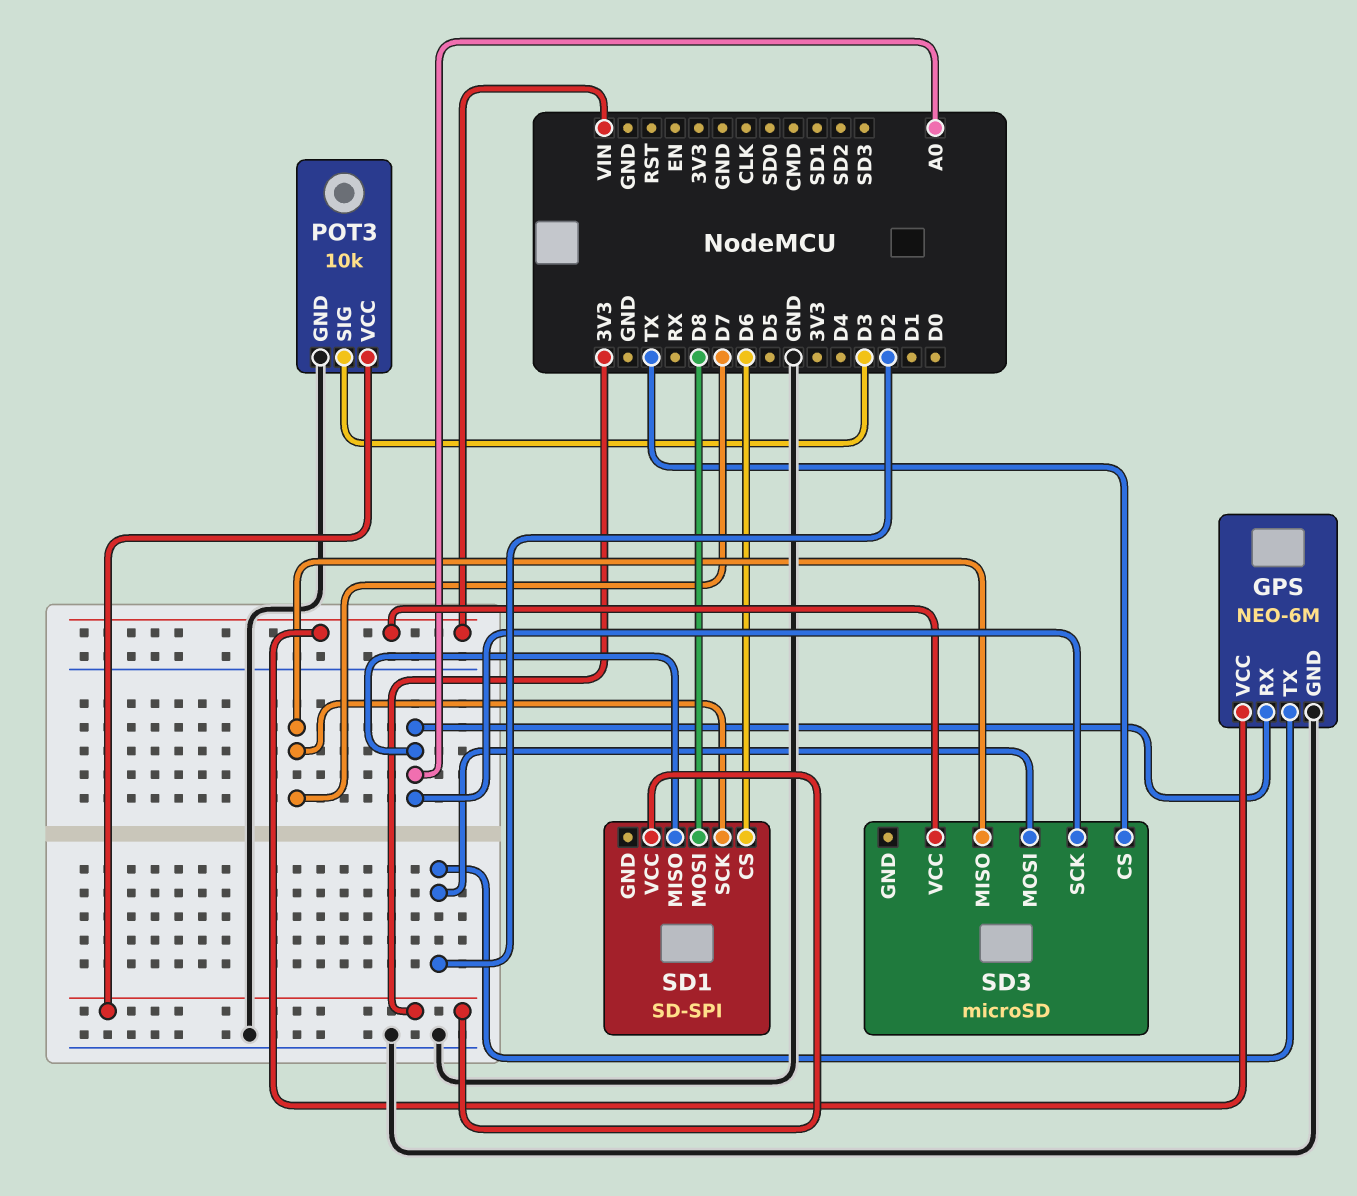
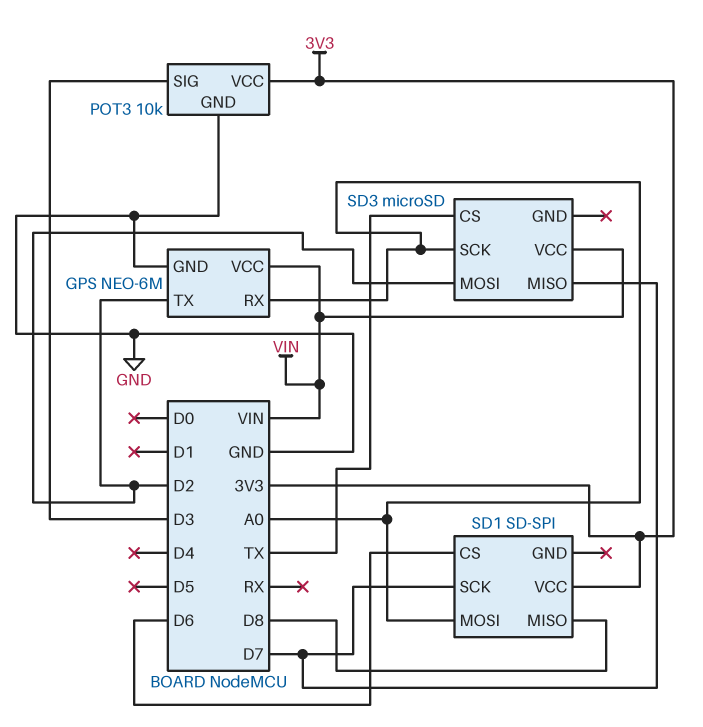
SD1 pin MISO: A0 -> D8
SD1 pin MOSI: D8 -> A0

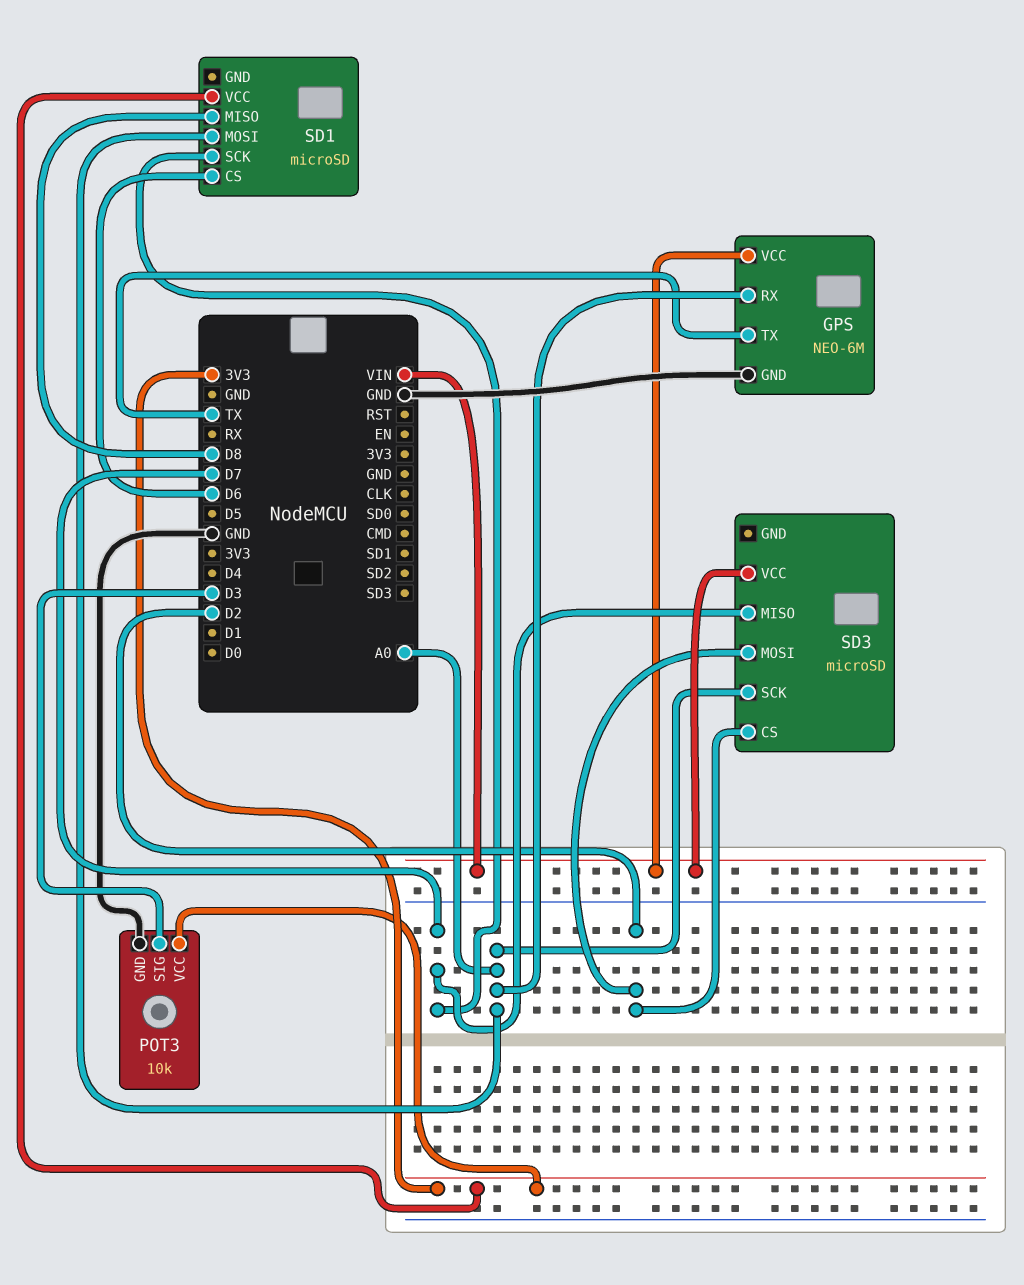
GPS pin TX: D2 -> TX
SD1: SD-SPI -> microSD
SD3 pin CS: TX -> D2

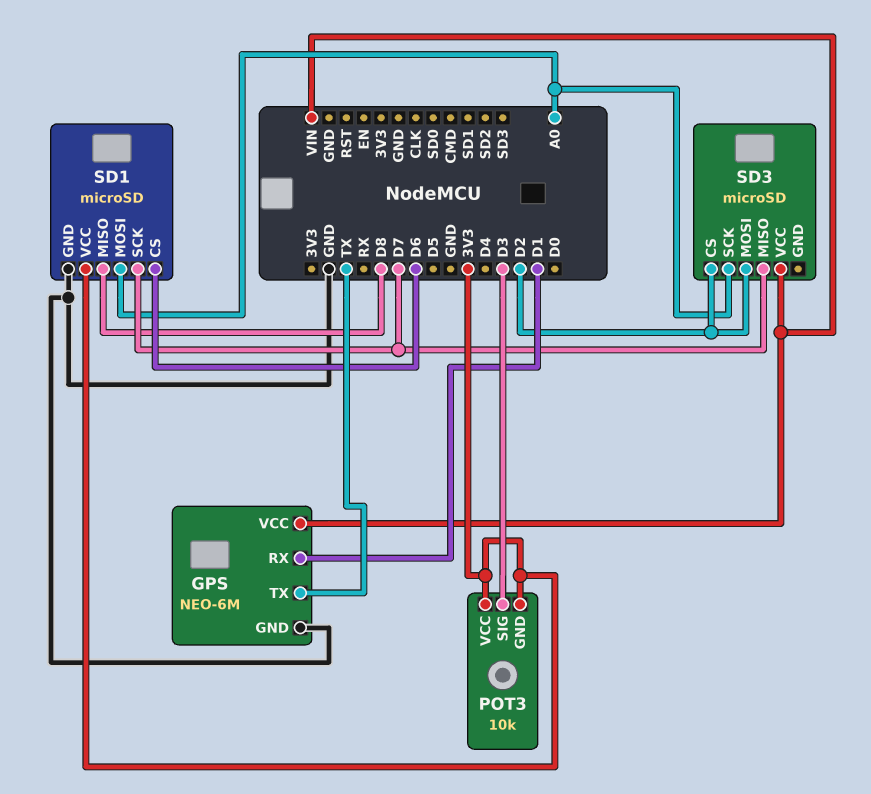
GPS pin RX: A0 -> D1
POT3 pin GND: GND -> 3V3
SD1 pin GND: none -> GND

